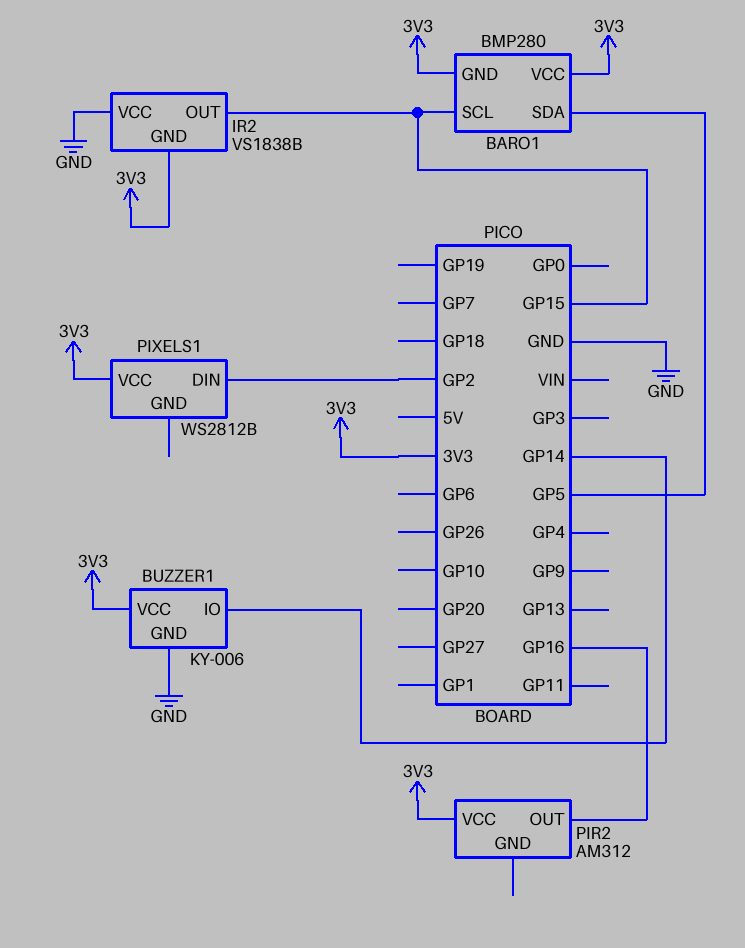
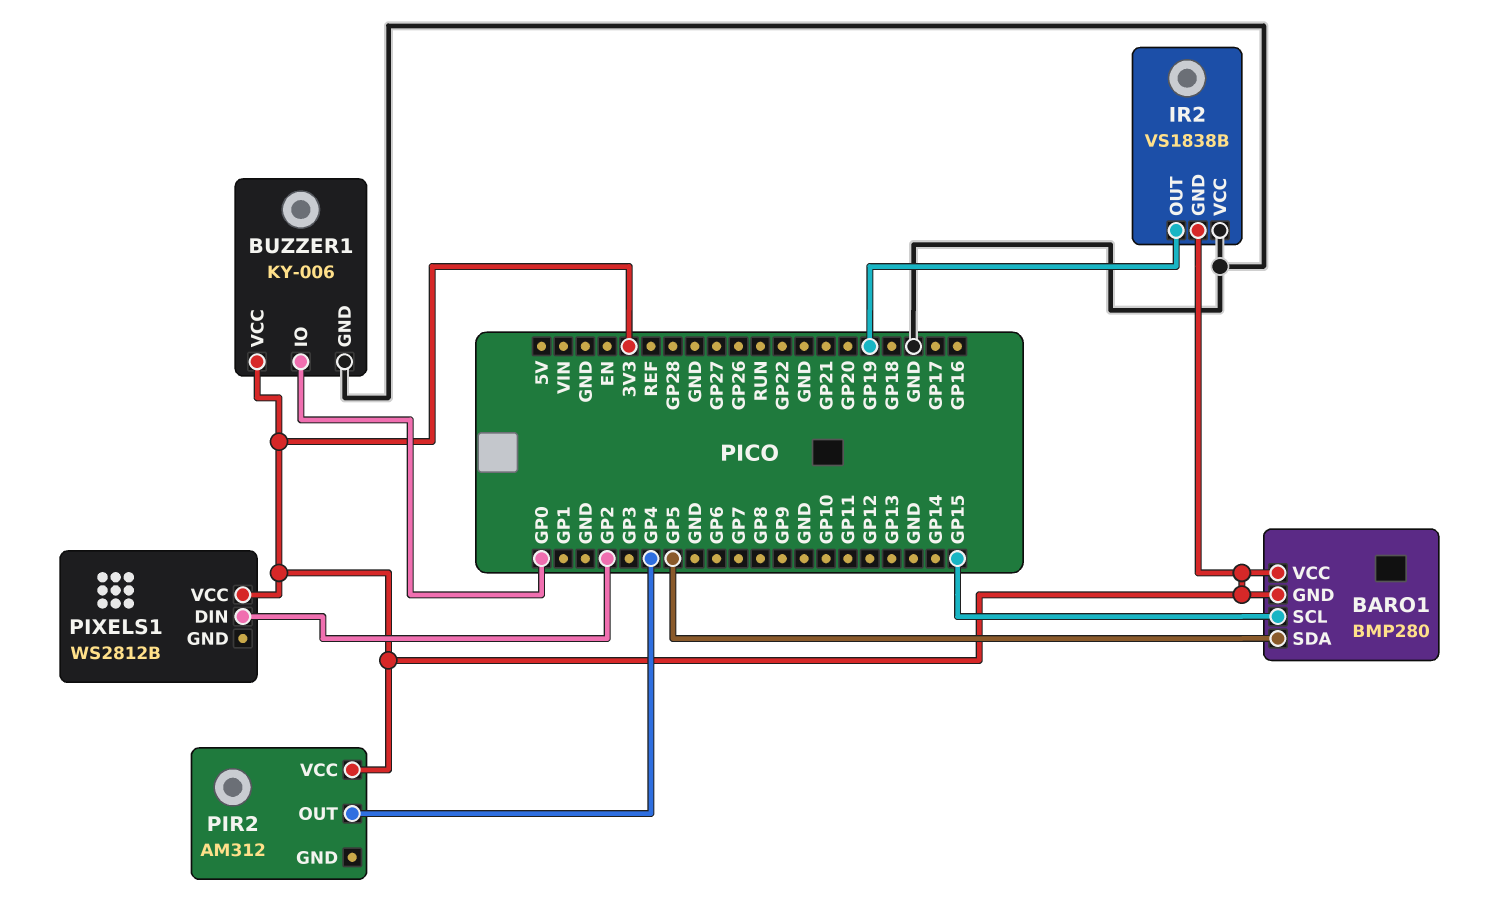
BUZZER1 pin IO: GP14 -> GP0
IR2 pin OUT: GP15 -> GP19
PIR2 pin OUT: GP16 -> GP4

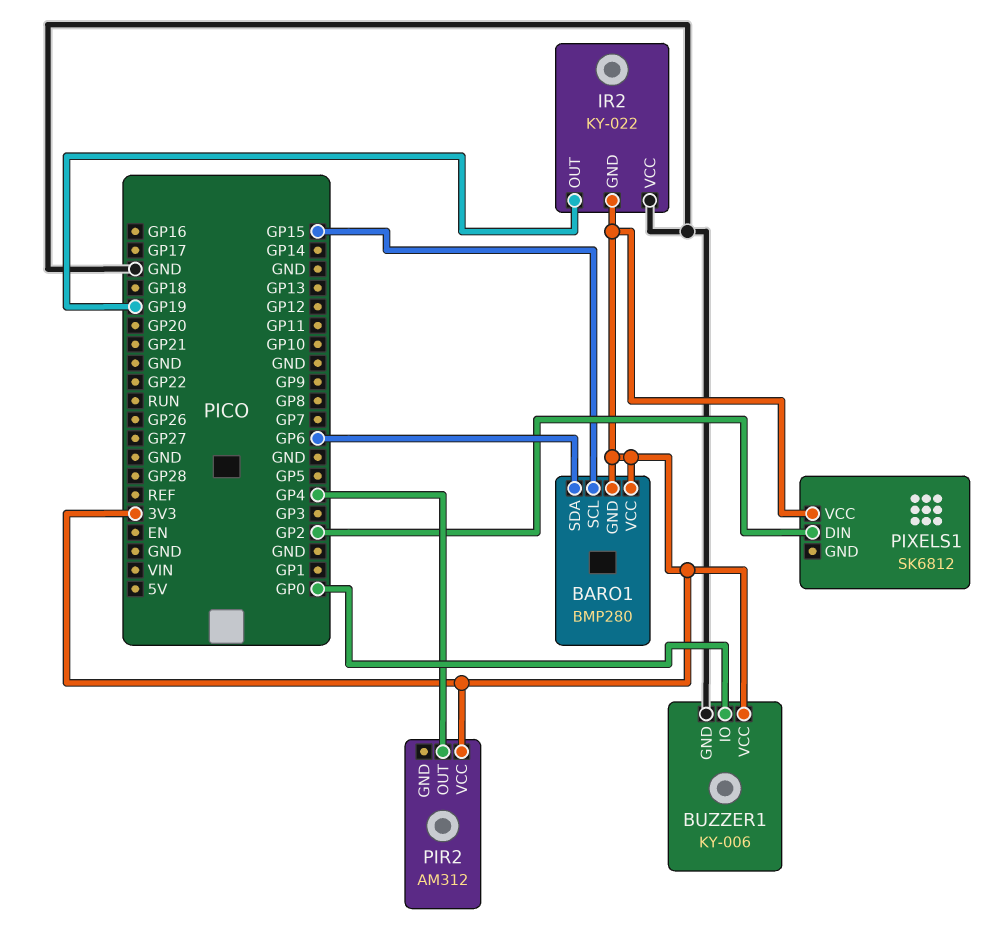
BARO1 pin SDA: GP5 -> GP6
IR2: VS1838B -> KY-022
PIXELS1: WS2812B -> SK6812

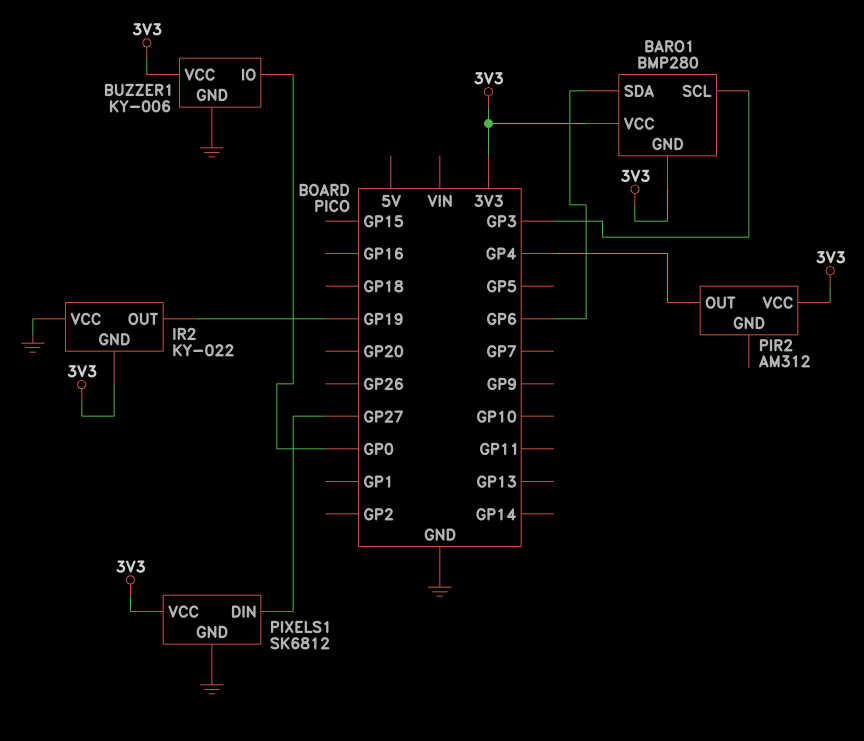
BARO1 pin SCL: GP15 -> GP3
PIXELS1 pin DIN: GP2 -> GP27
PIXELS1 pin GND: none -> GND

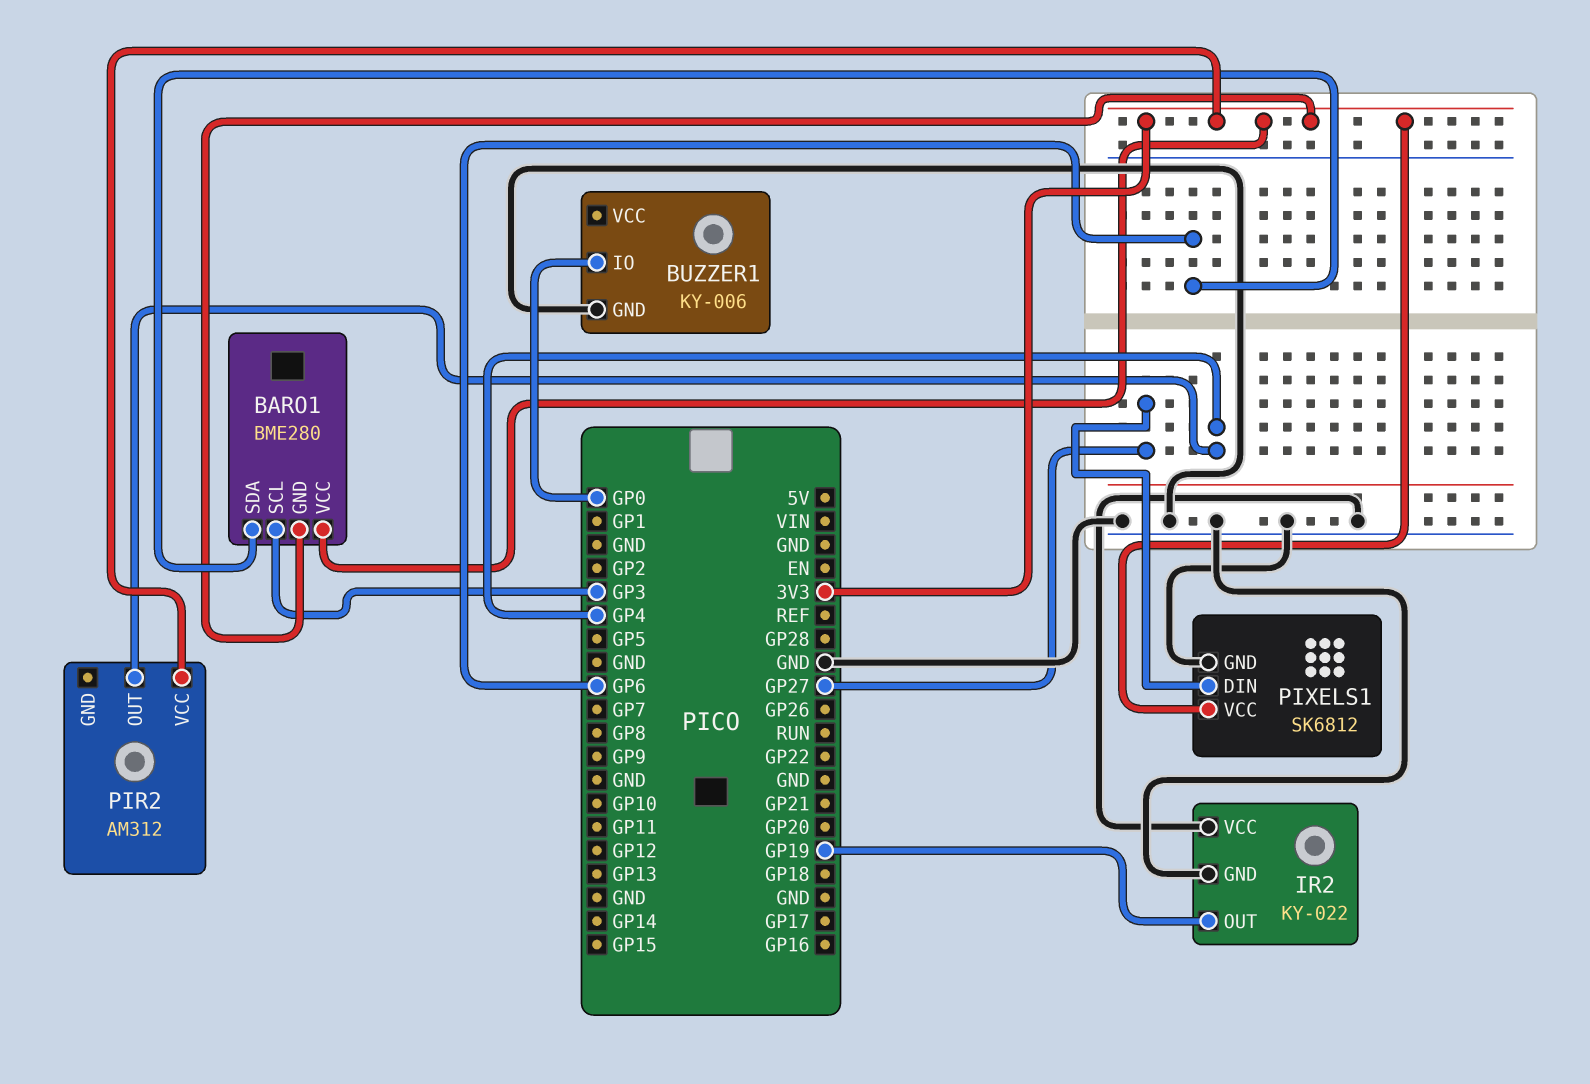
BARO1: BMP280 -> BME280
BUZZER1 pin VCC: 3V3 -> none
IR2 pin GND: 3V3 -> GND

